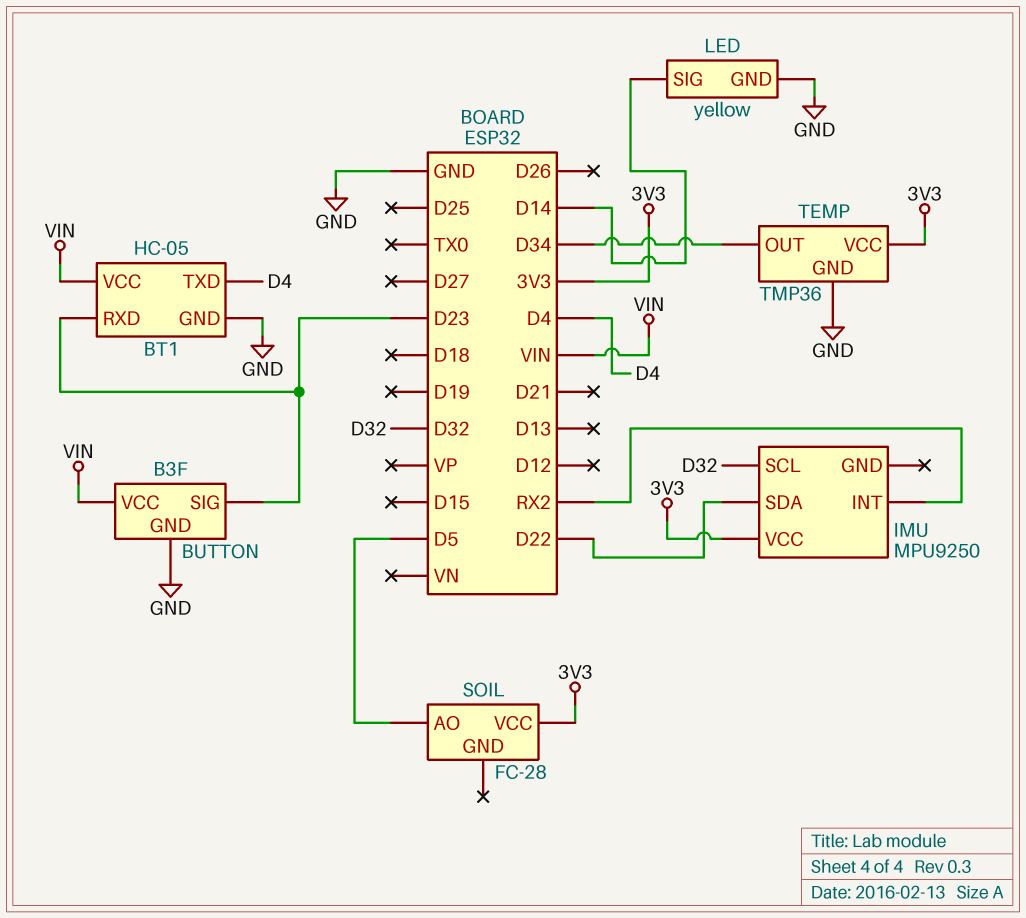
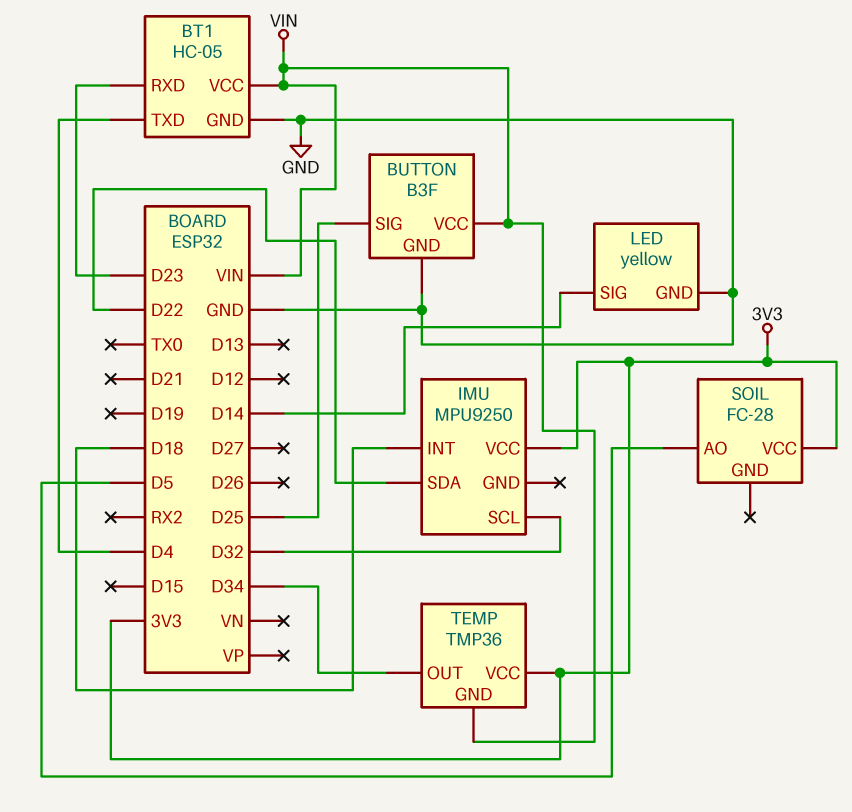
BUTTON pin SIG: D23 -> D25
IMU pin INT: RX2 -> D18
TEMP pin GND: GND -> VIN

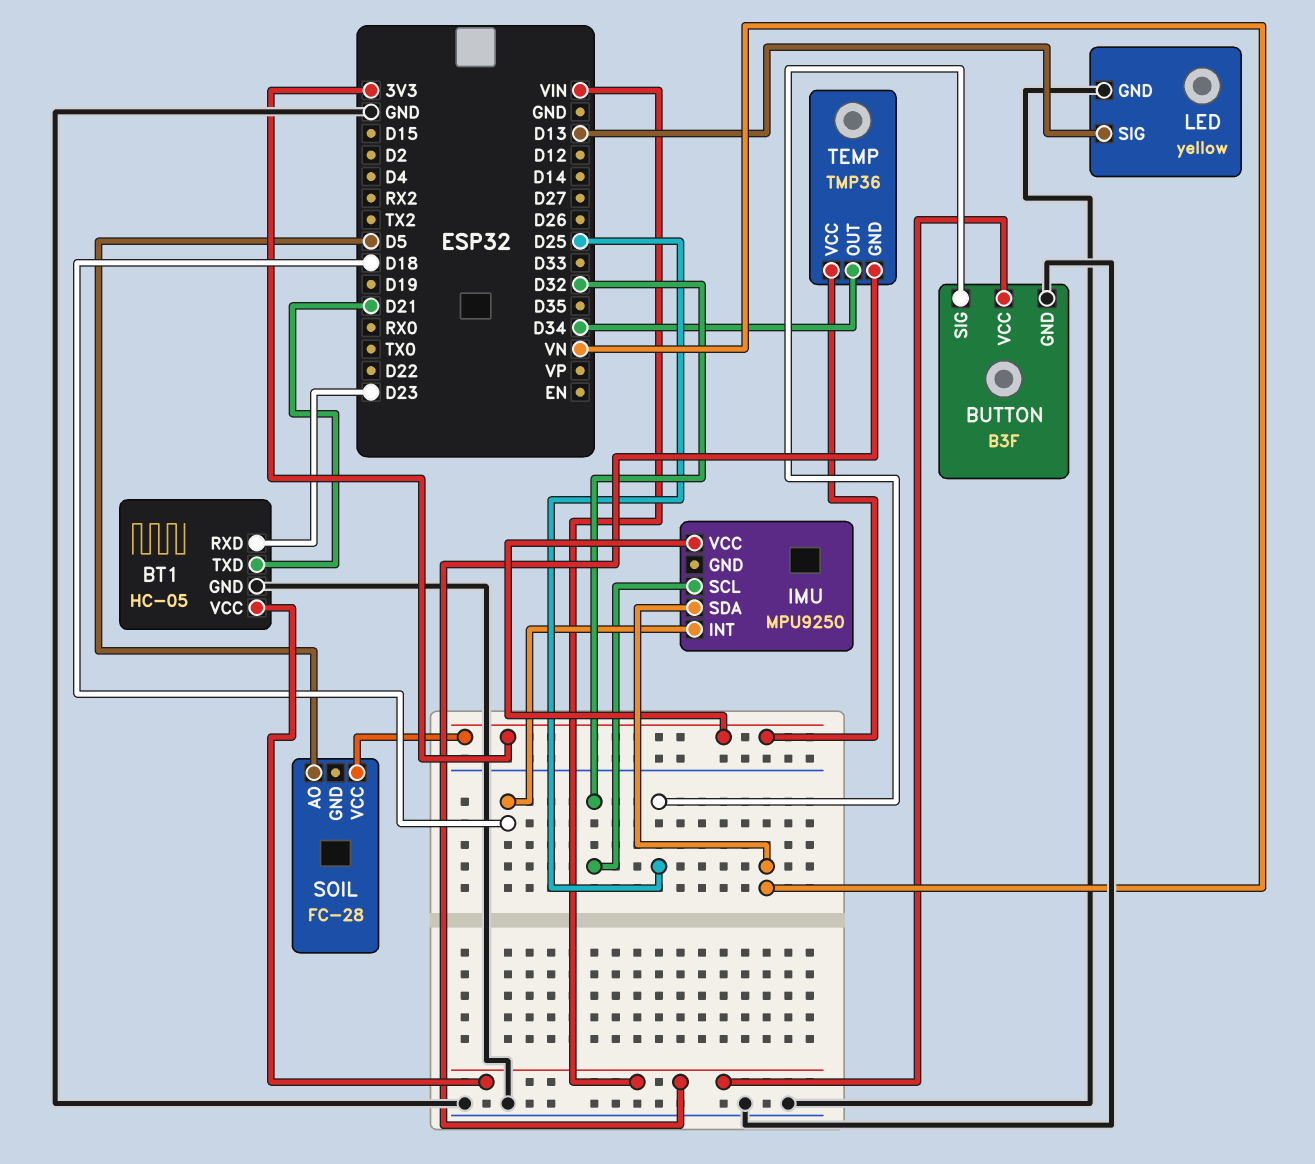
BT1 pin TXD: D4 -> D21
IMU pin SDA: D22 -> VN
LED pin SIG: D14 -> D13

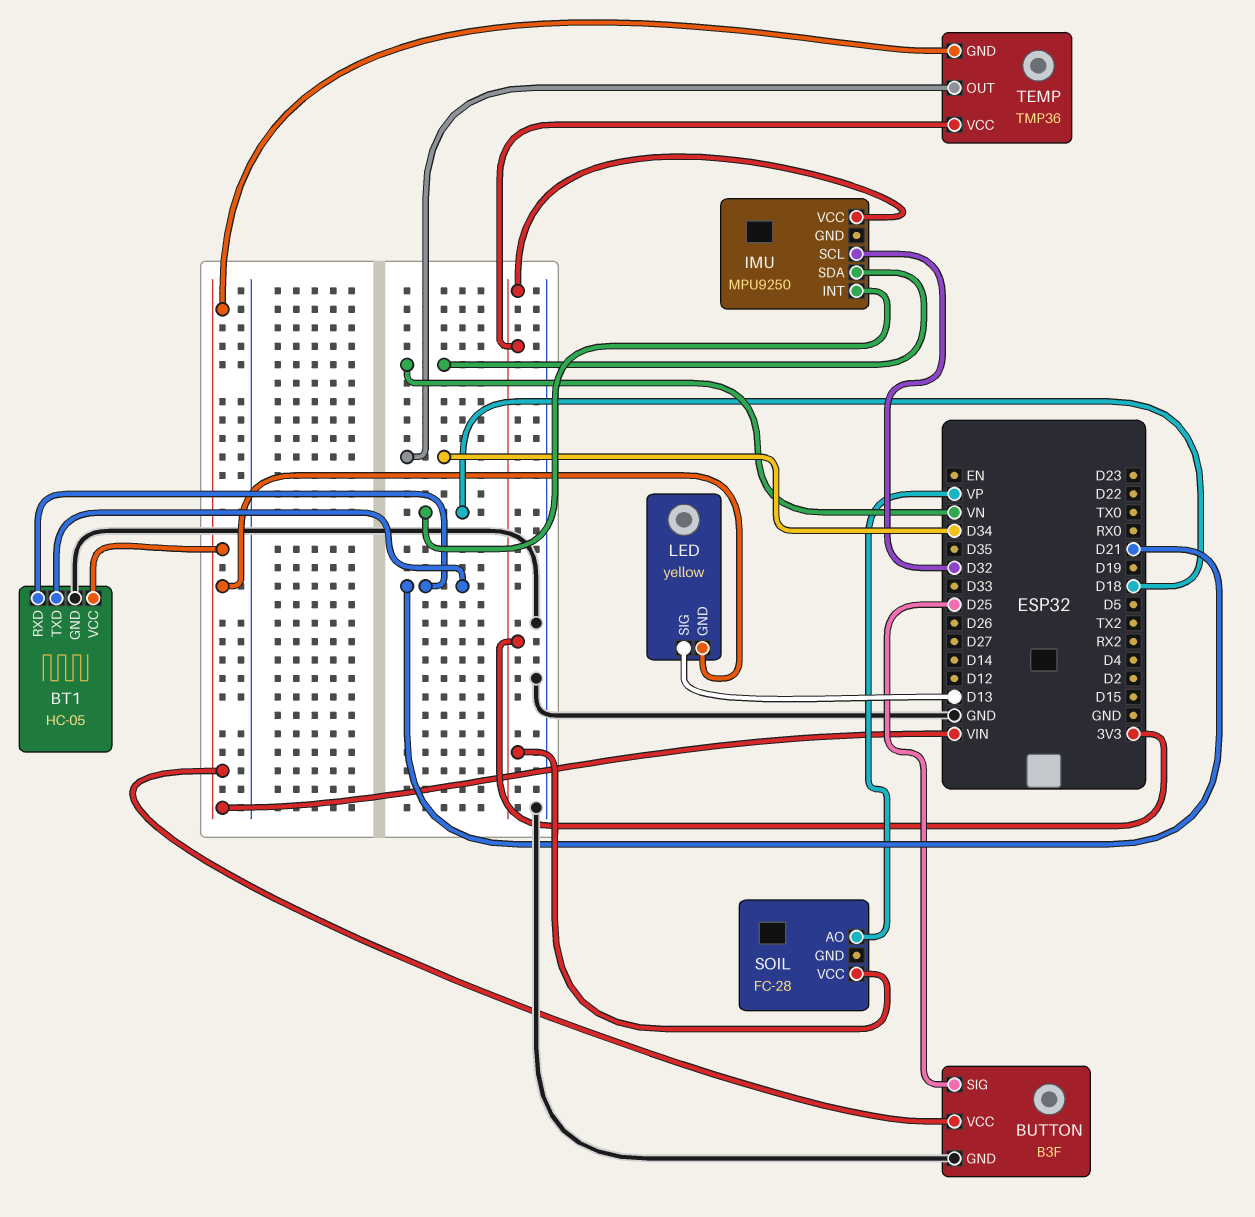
BT1 pin RXD: D23 -> D21
LED pin GND: GND -> VIN
SOIL pin AO: D5 -> VP

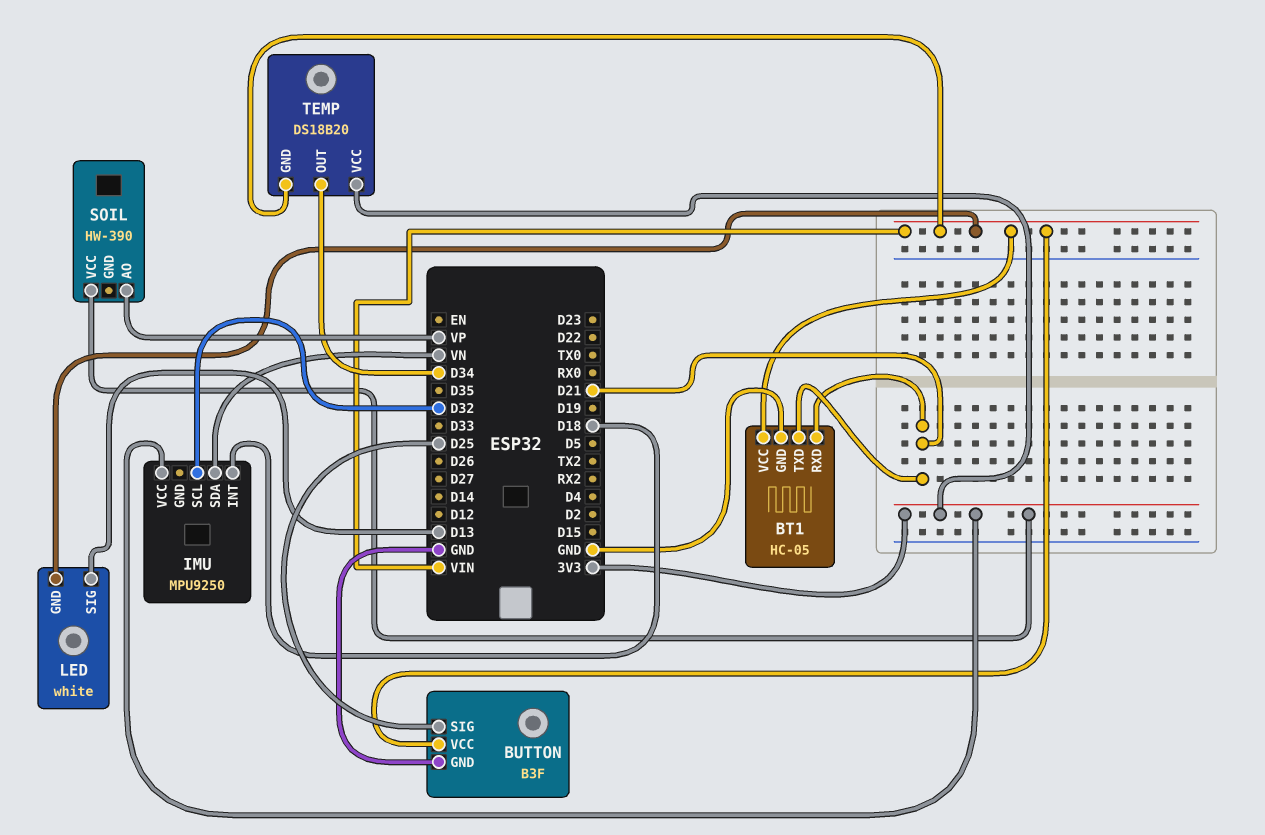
LED: yellow -> white
SOIL: FC-28 -> HW-390
TEMP: TMP36 -> DS18B20

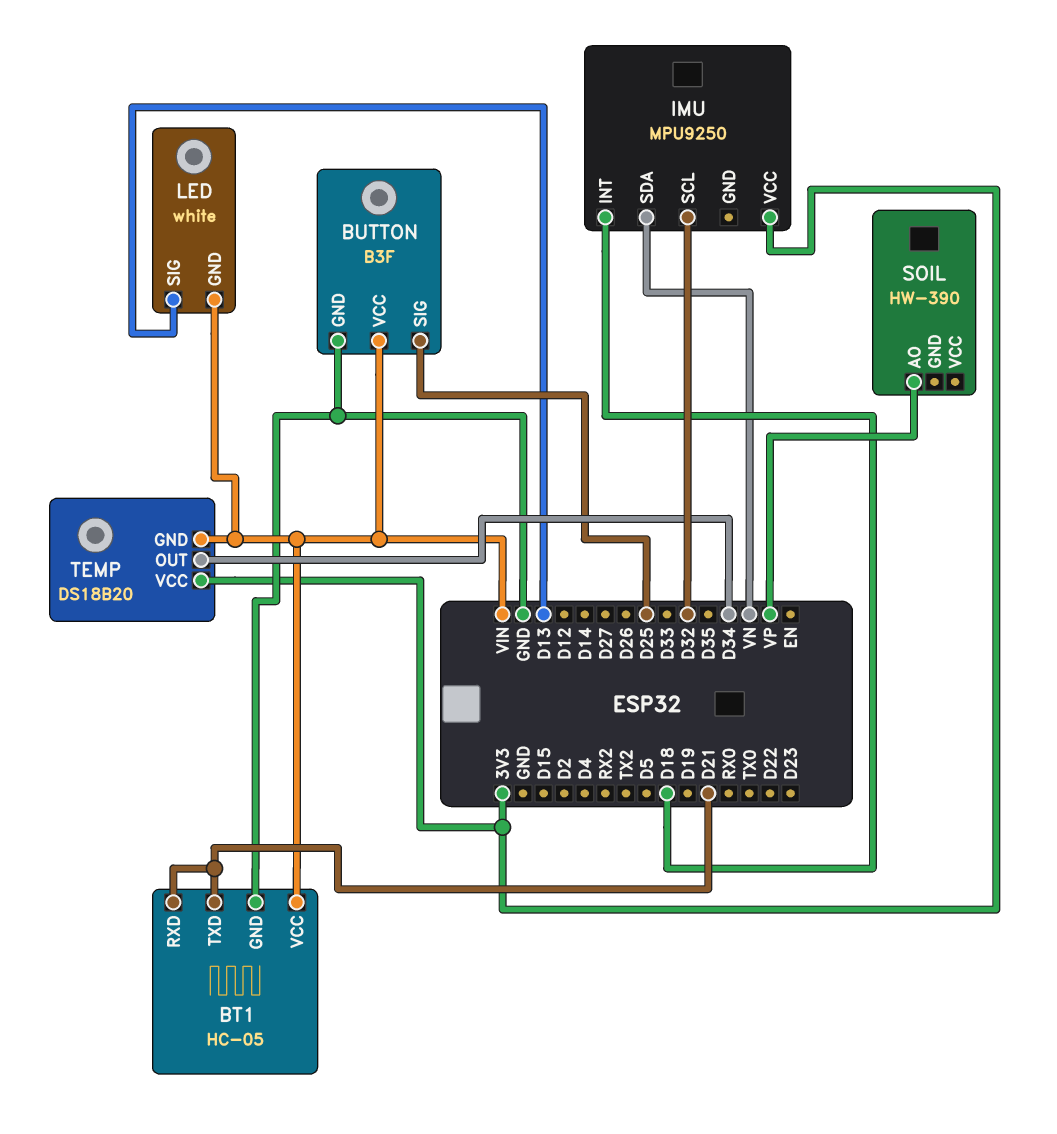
SOIL pin VCC: 3V3 -> none

